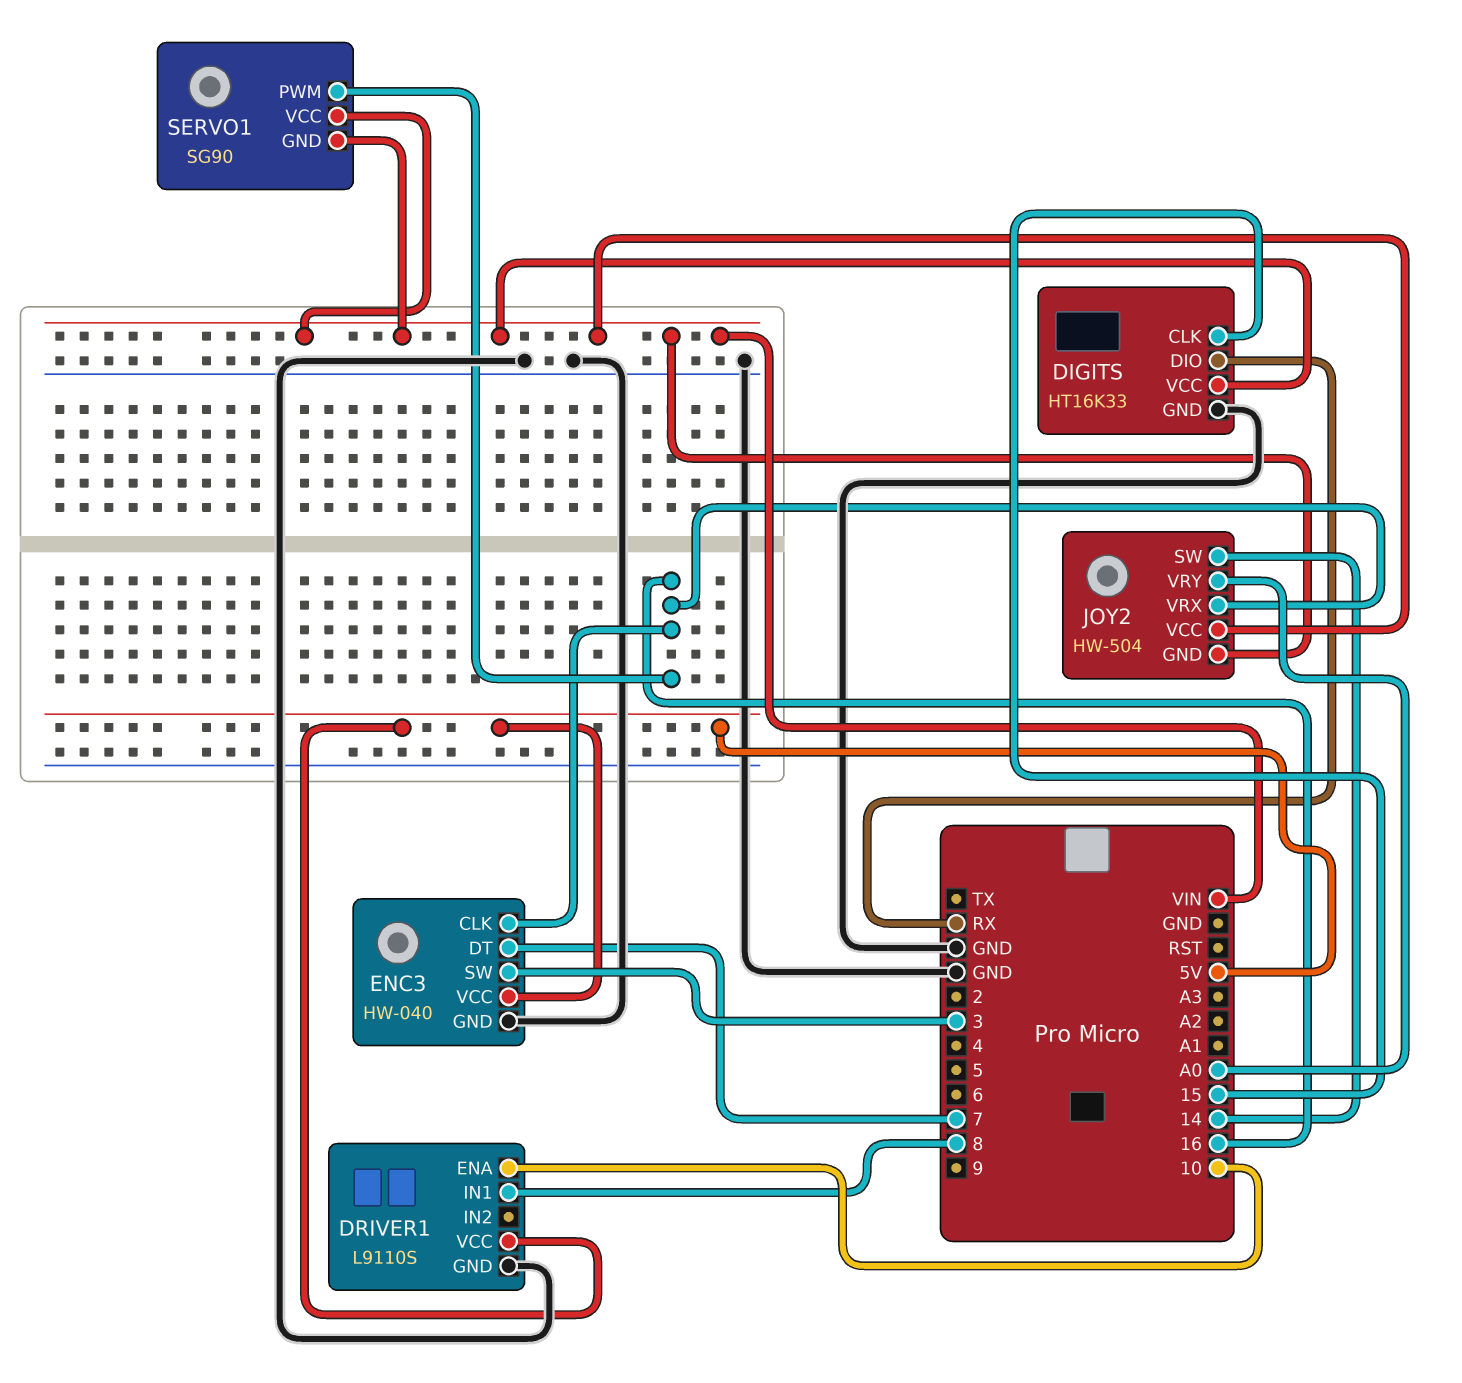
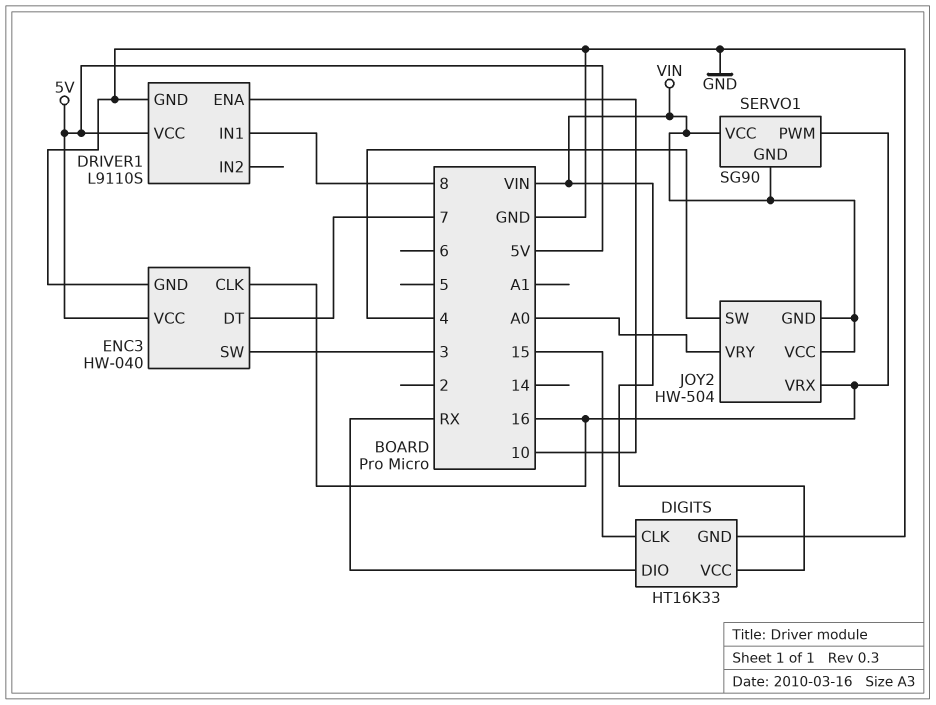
JOY2 pin SW: 14 -> 4

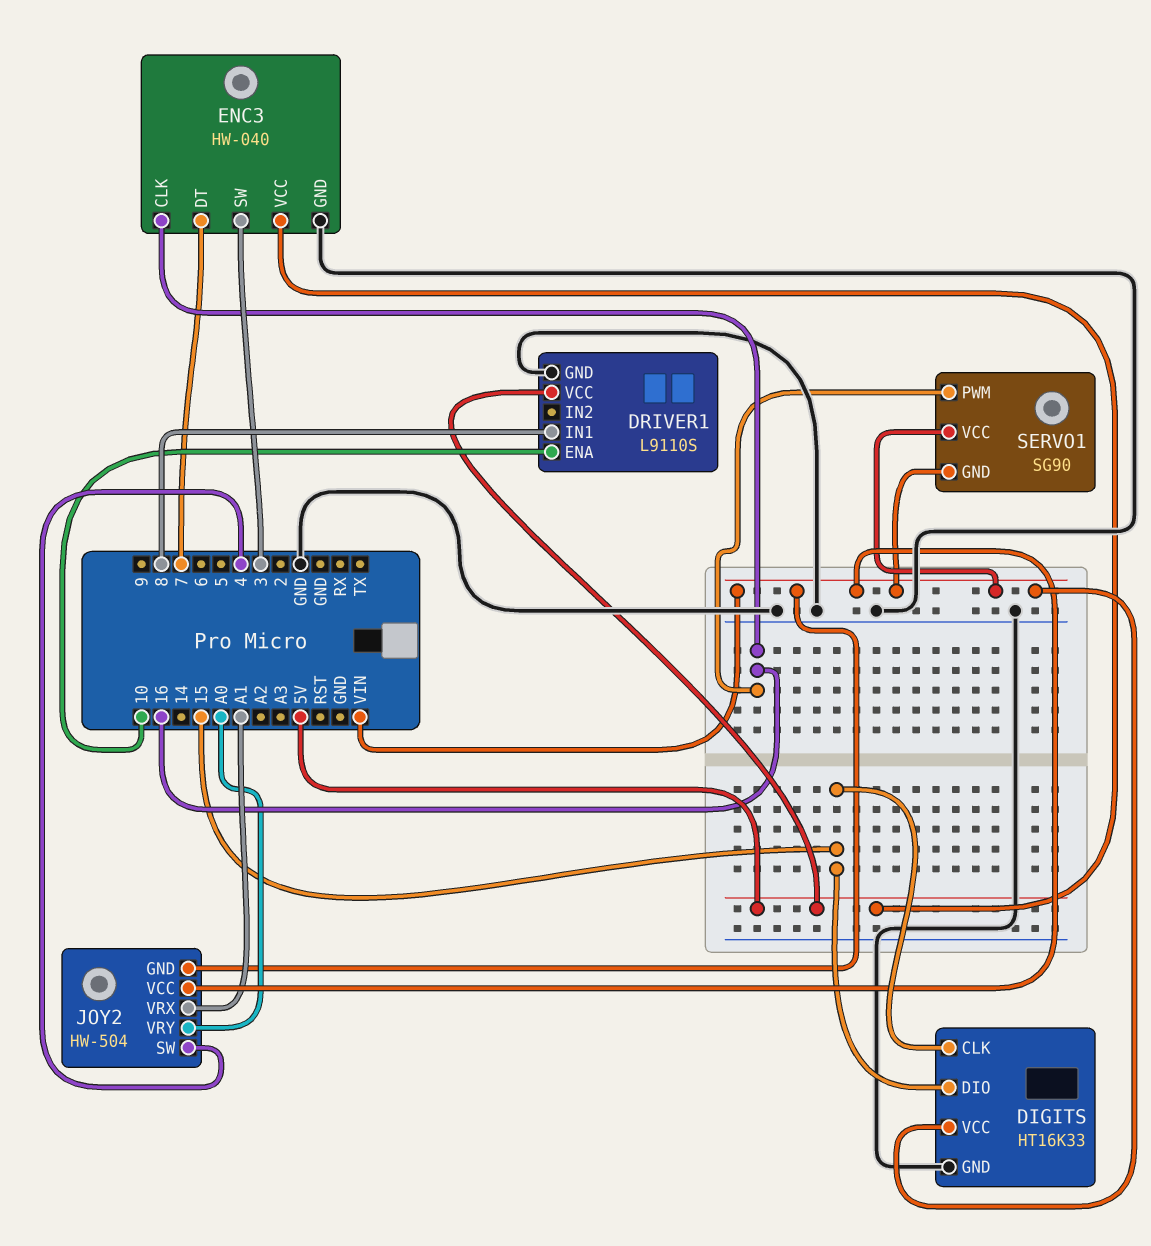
DIGITS pin DIO: RX -> 15
JOY2 pin VRX: 16 -> A1

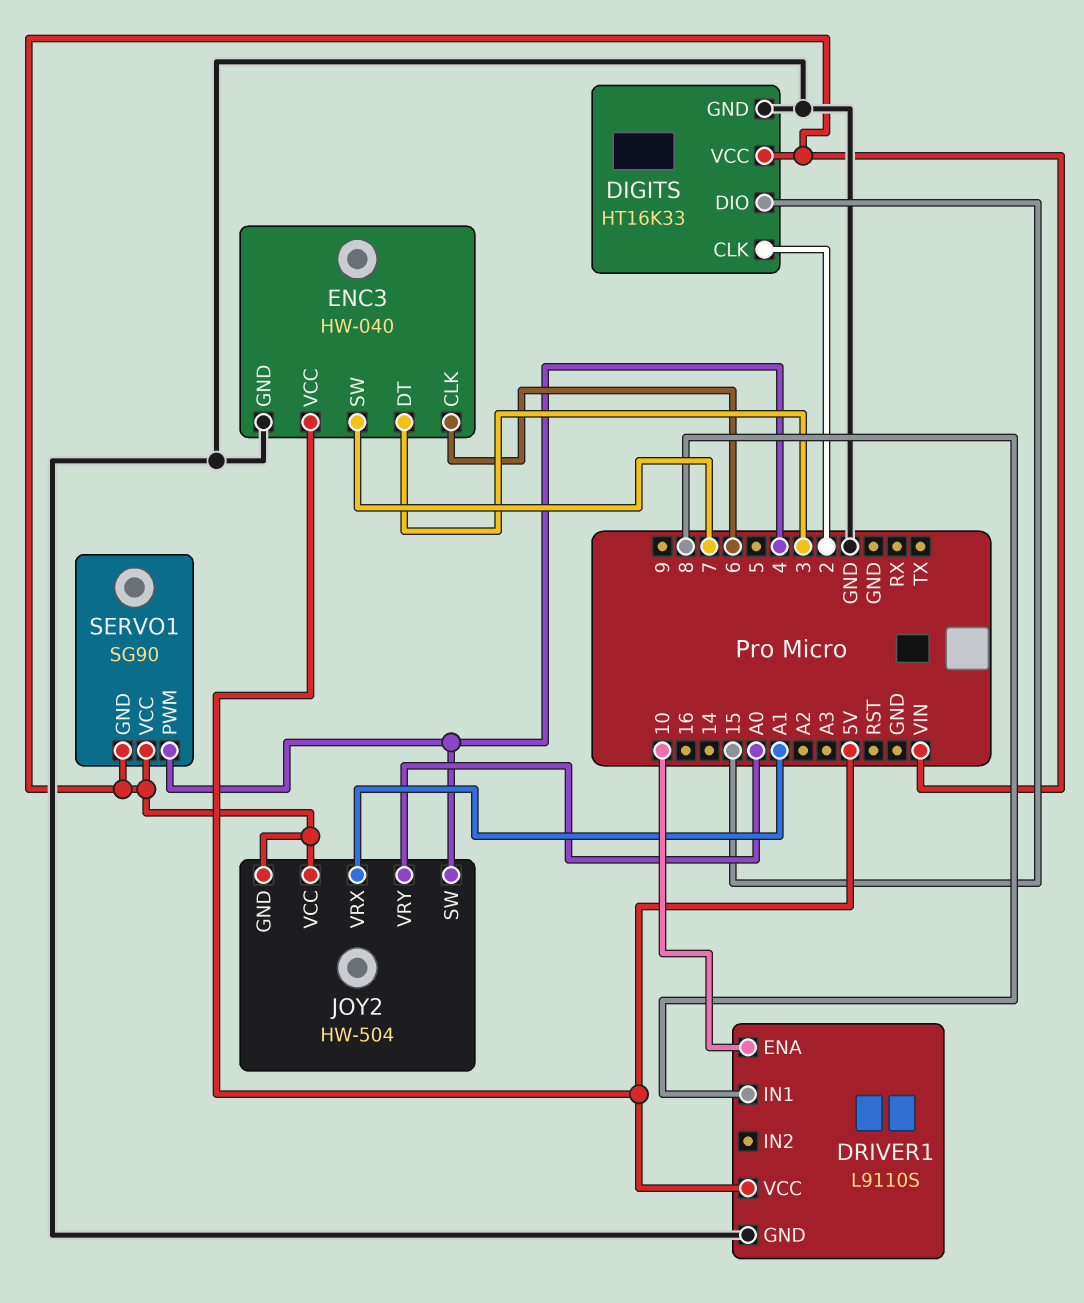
DIGITS pin CLK: 15 -> 2
ENC3 pin CLK: 16 -> 6
ENC3 pin DT: 7 -> 3
ENC3 pin SW: 3 -> 7
SERVO1 pin PWM: 16 -> 4

